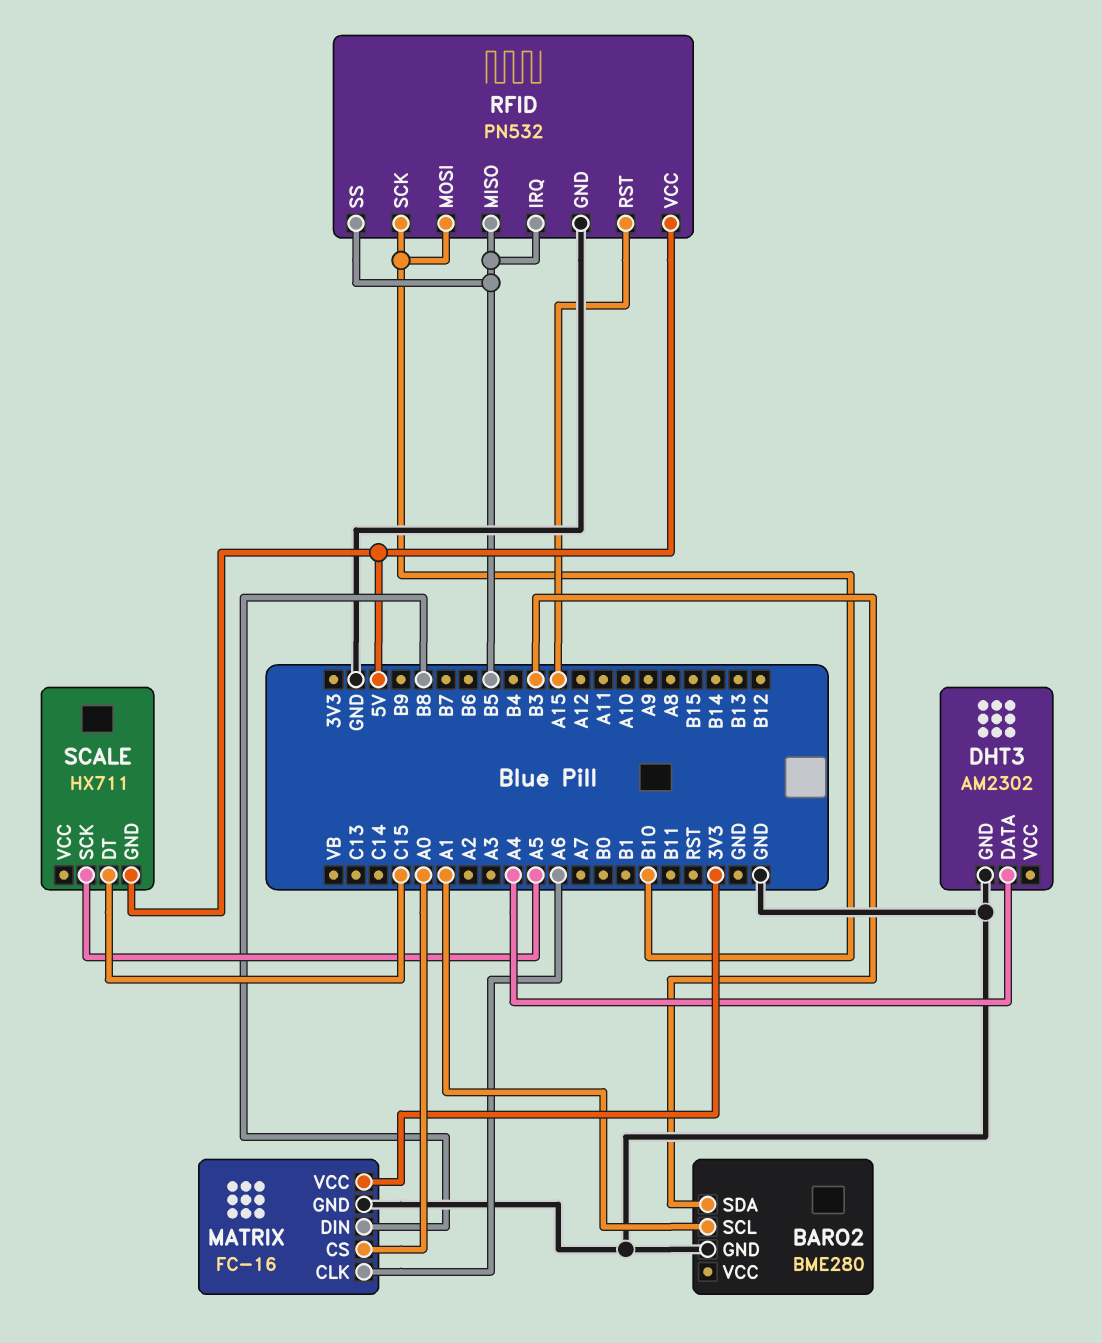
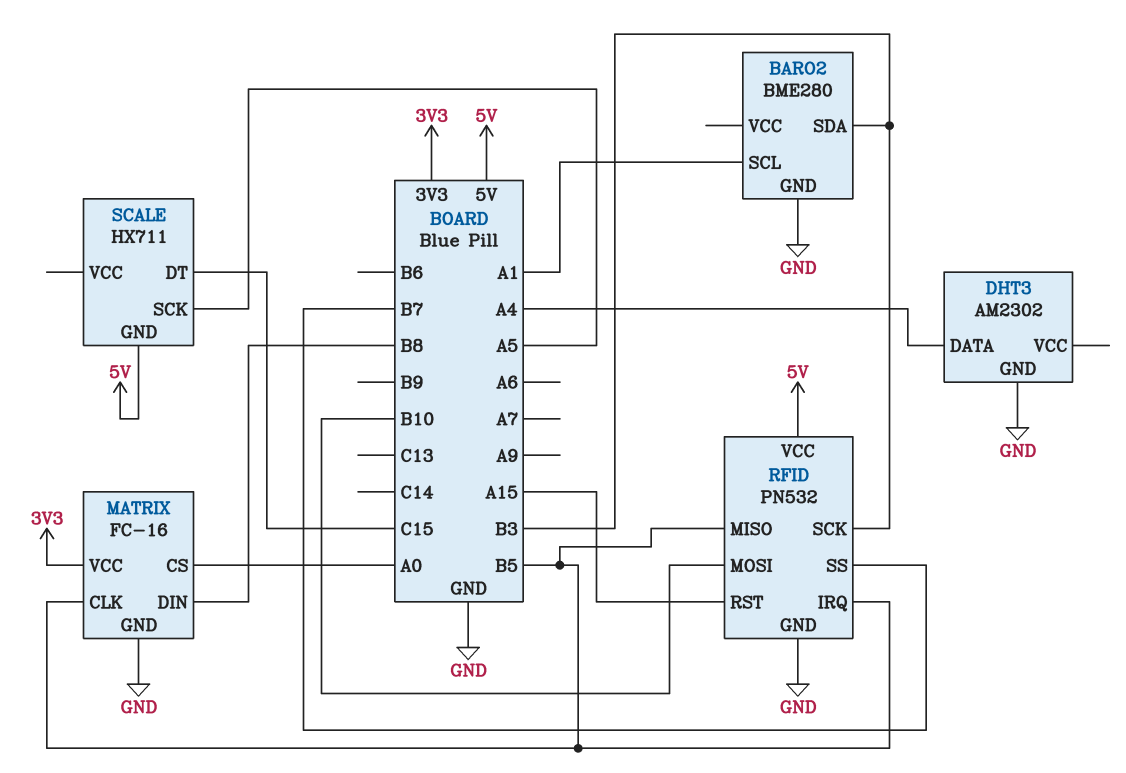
MATRIX pin CLK: A6 -> B5
RFID pin SCK: B10 -> B3
RFID pin SS: B5 -> B7

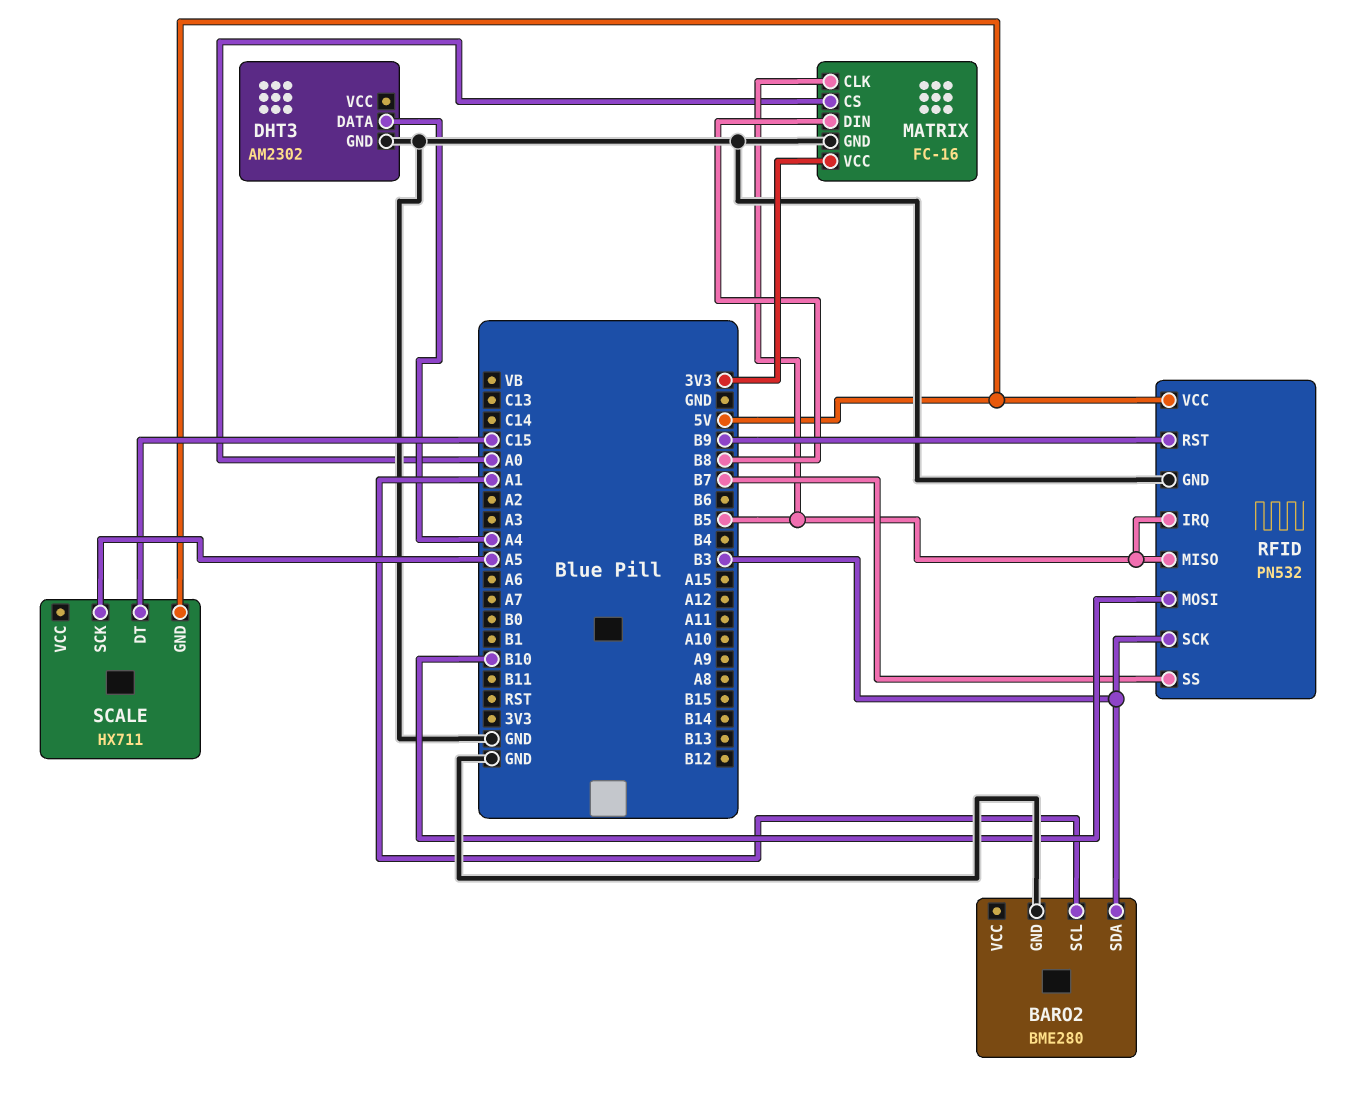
RFID pin RST: A15 -> B9

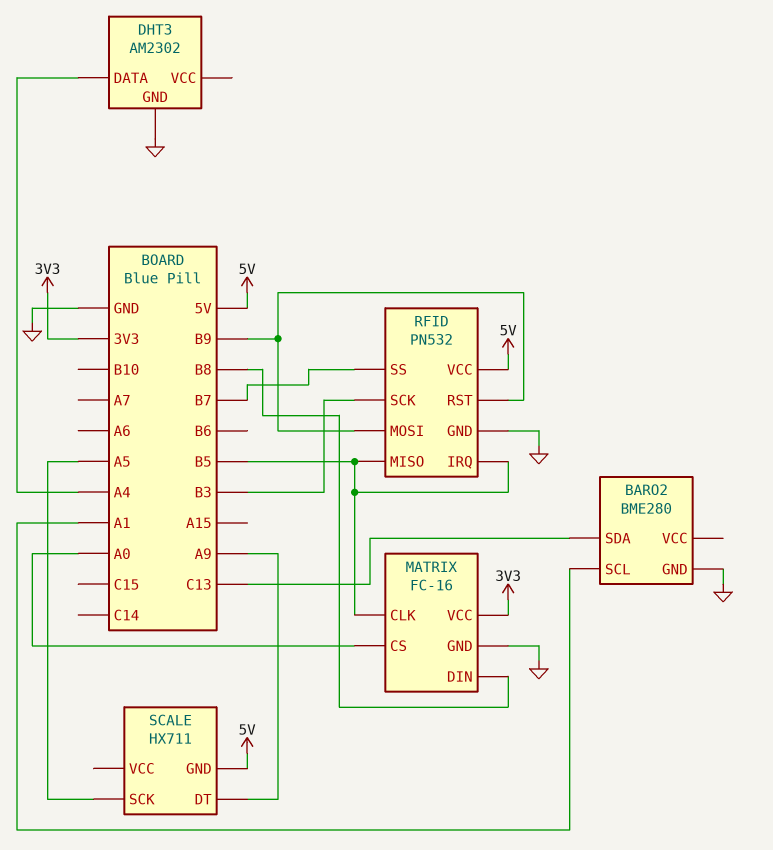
BARO2 pin SDA: B3 -> C13
RFID pin MOSI: B10 -> B9
SCALE pin DT: C15 -> A9

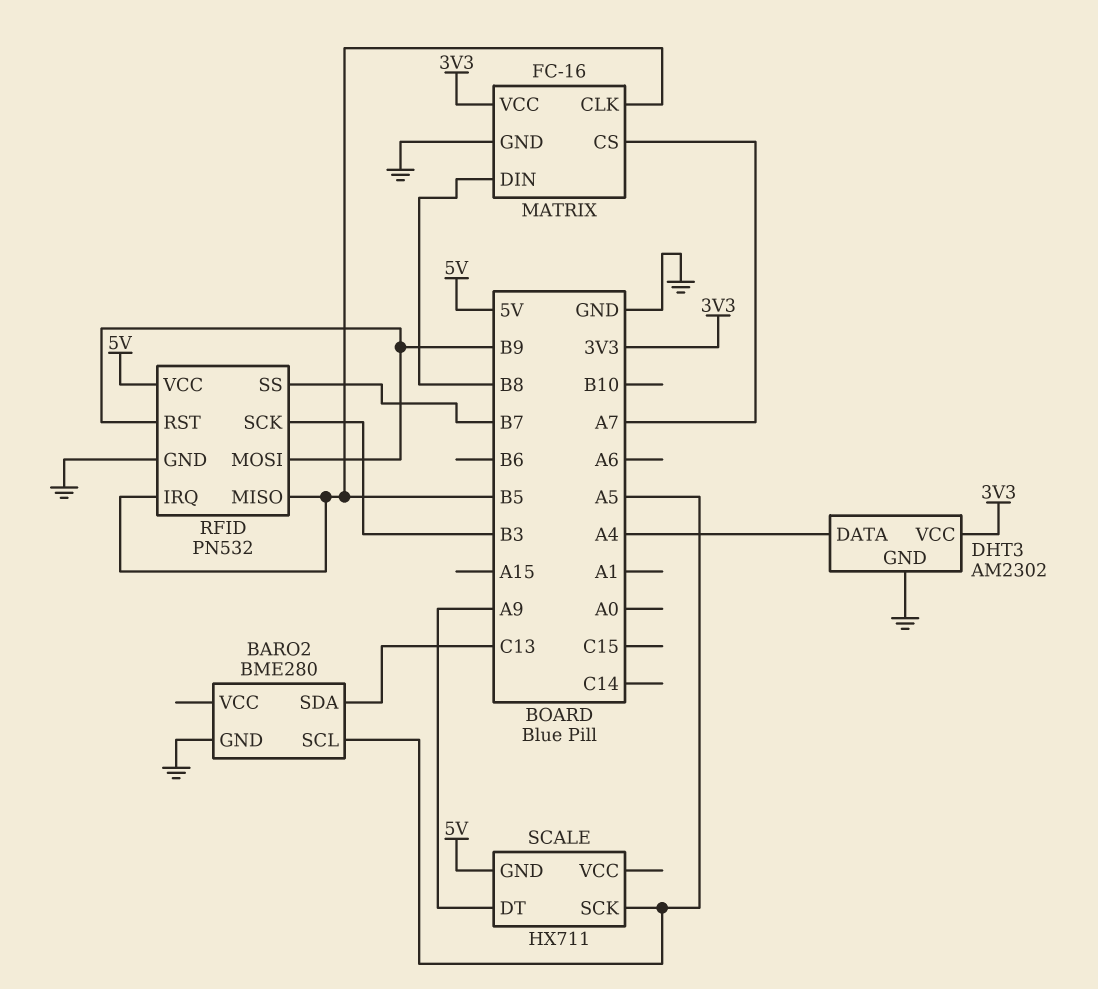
BARO2 pin SCL: A1 -> A5
DHT3 pin VCC: none -> 3V3
MATRIX pin CS: A0 -> A7

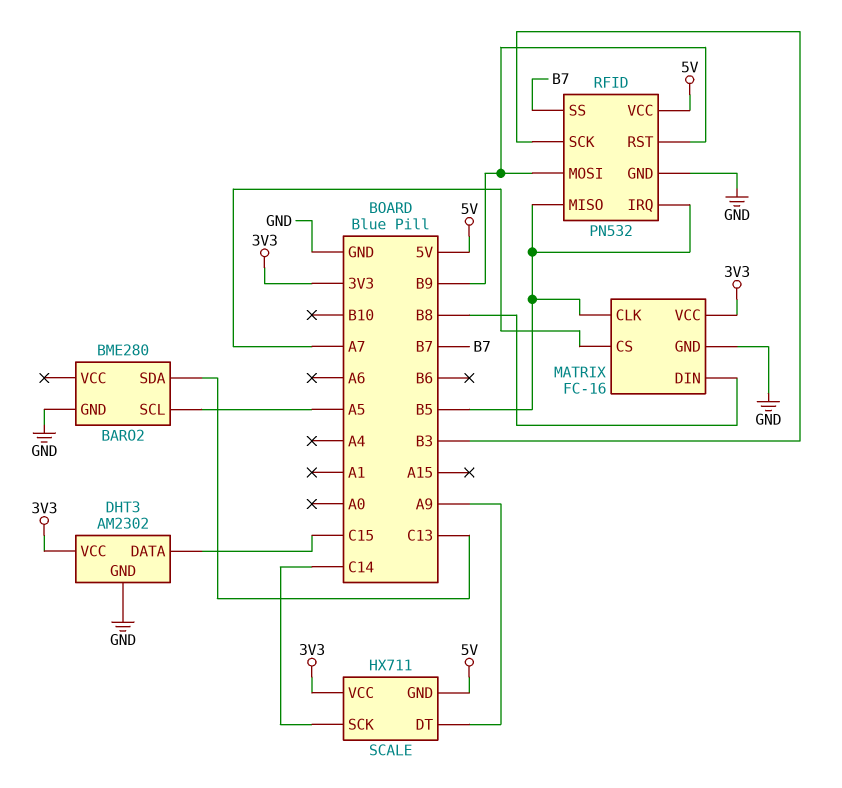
DHT3 pin DATA: A4 -> C15
SCALE pin SCK: A5 -> C14
SCALE pin VCC: none -> 3V3

